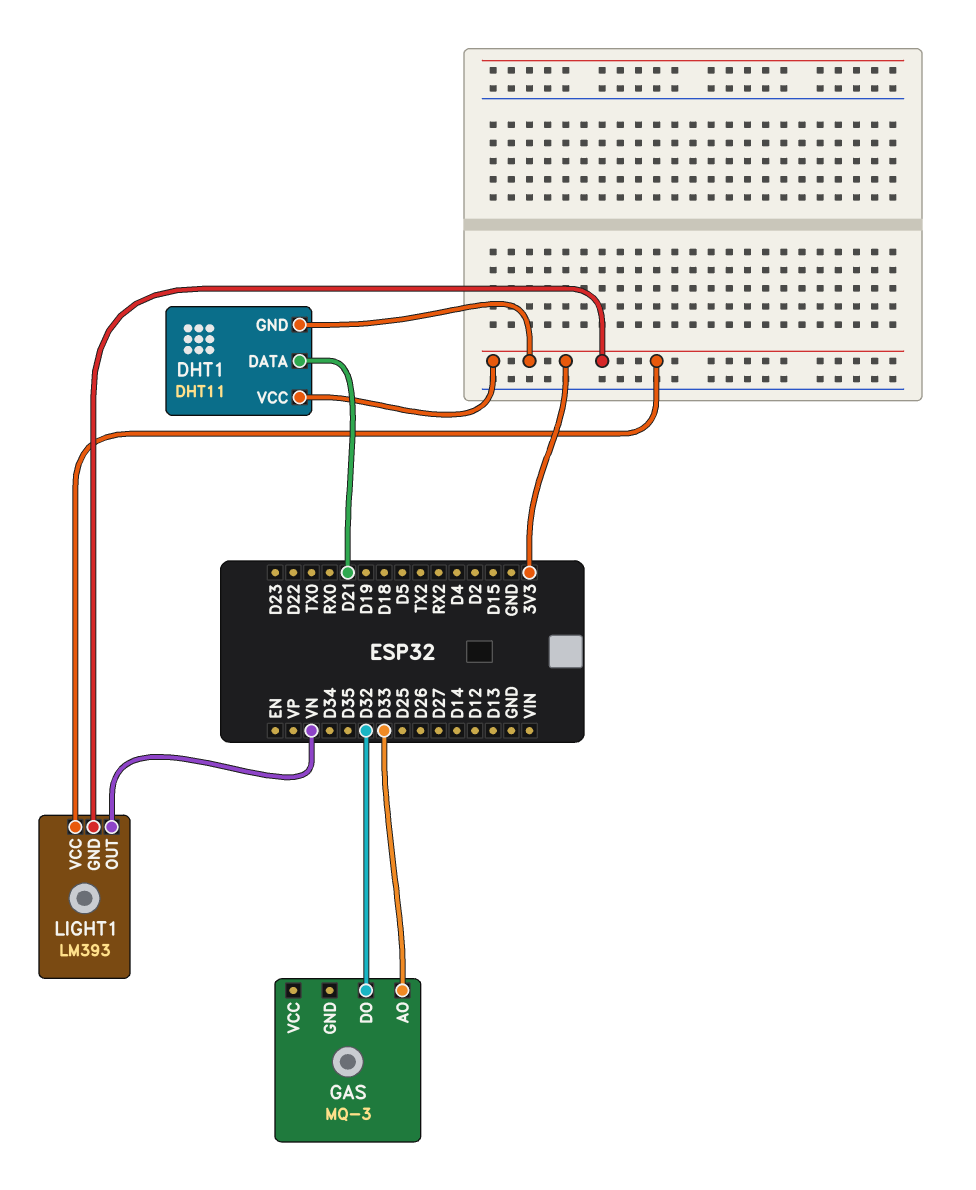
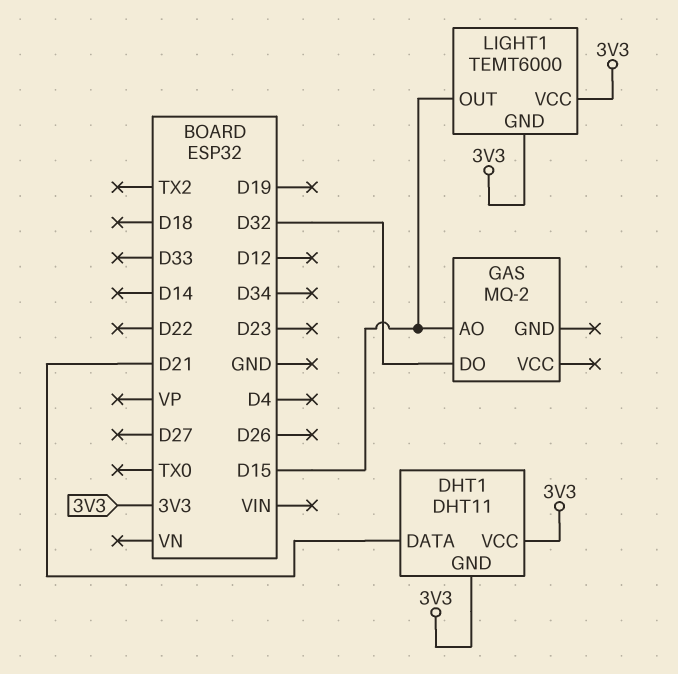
GAS: MQ-3 -> MQ-2
GAS pin AO: D33 -> D15
LIGHT1: LM393 -> TEMT6000
LIGHT1 pin OUT: VN -> D15

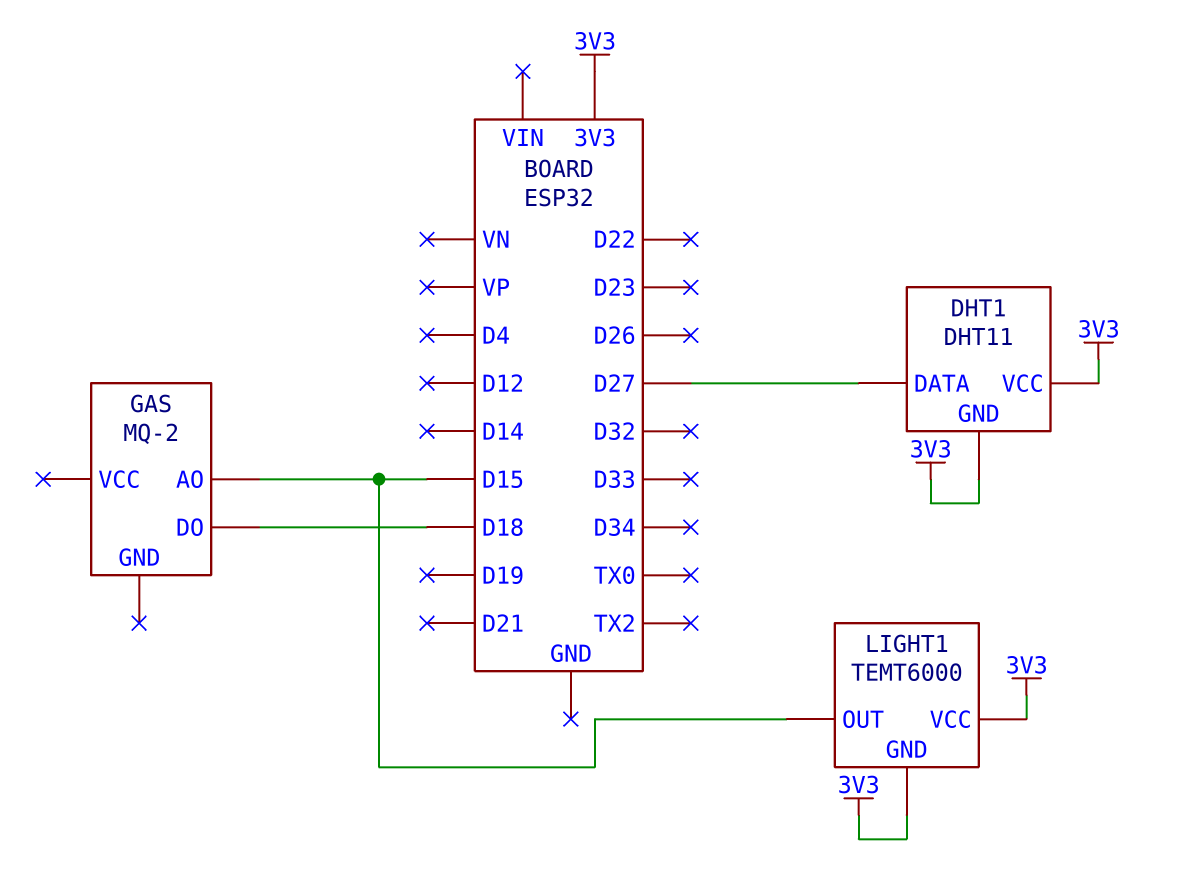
DHT1 pin DATA: D21 -> D27
GAS pin DO: D32 -> D18

